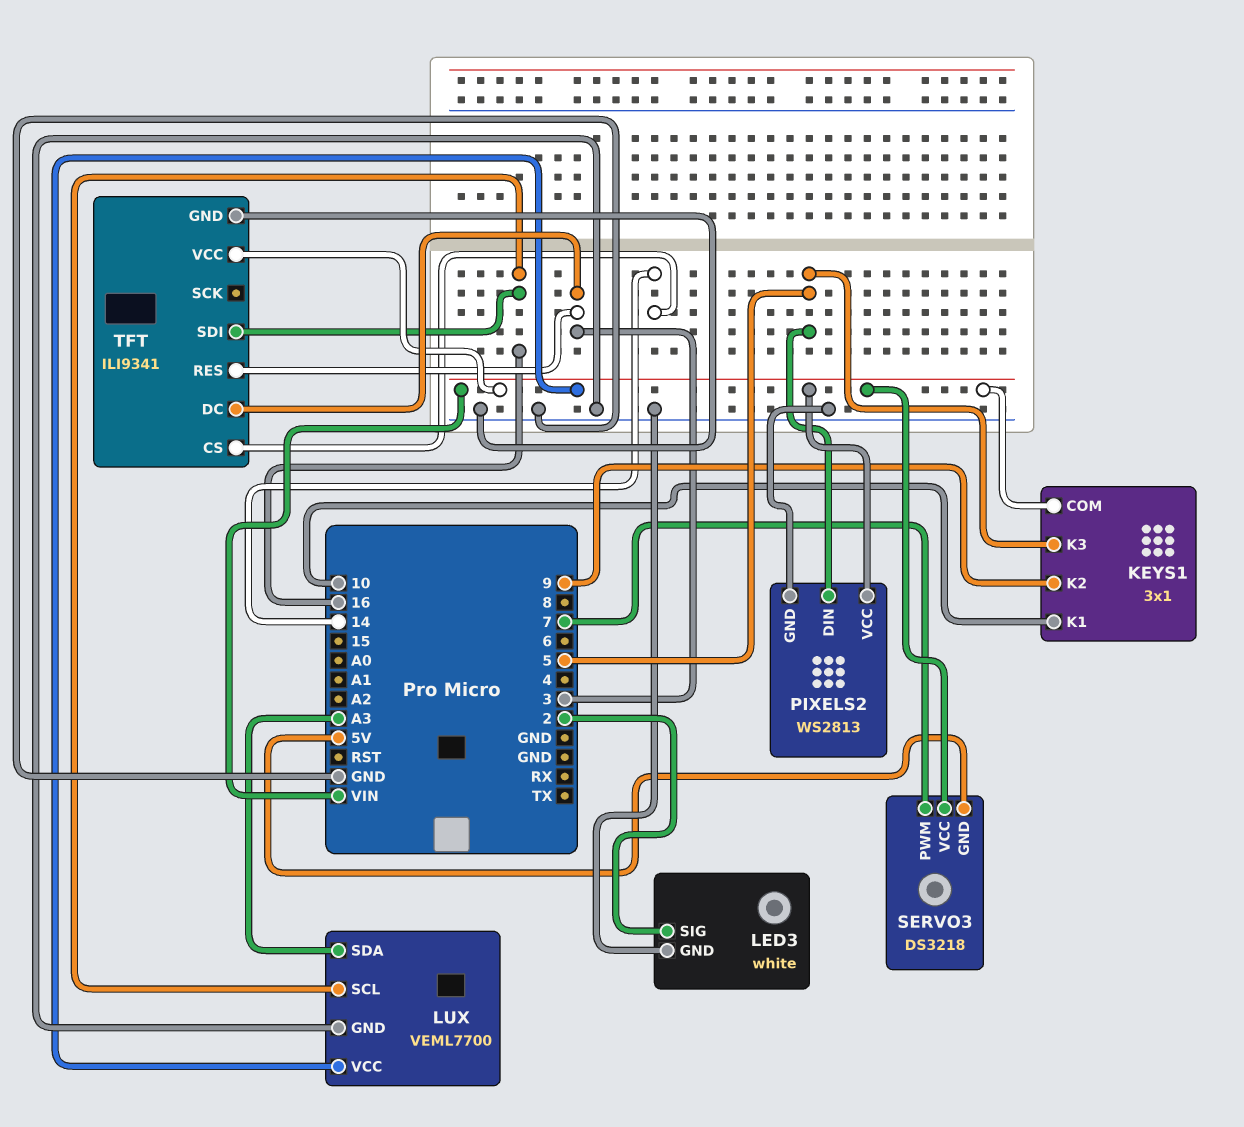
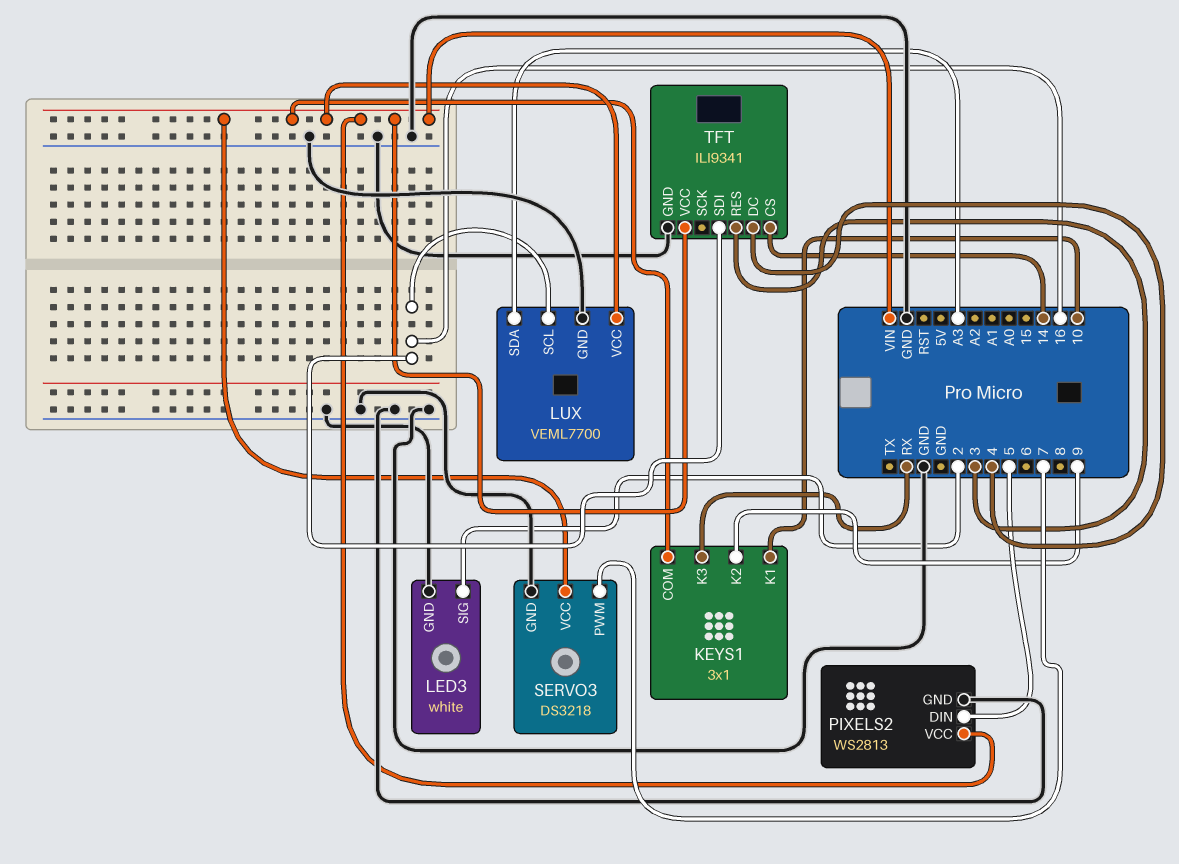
KEYS1 pin K3: 5 -> RX
SERVO3 pin GND: 5V -> GND
TFT pin DC: 3 -> 4

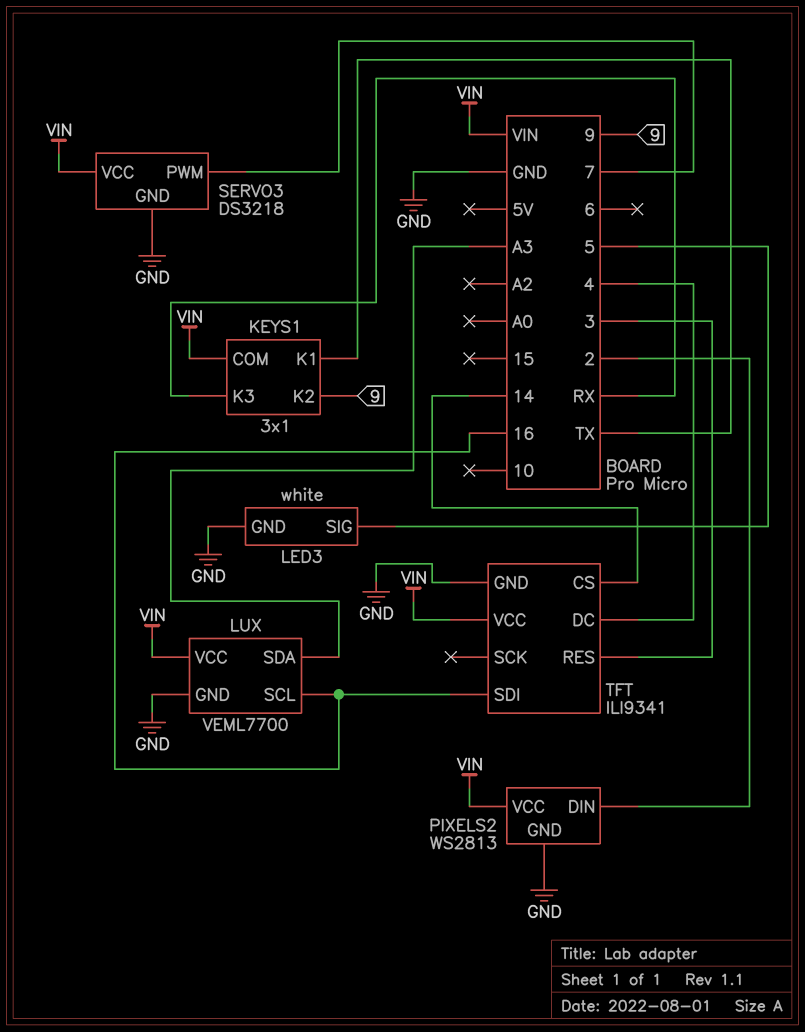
KEYS1 pin K1: 10 -> TX
LED3 pin SIG: 2 -> 5
PIXELS2 pin DIN: 5 -> 2

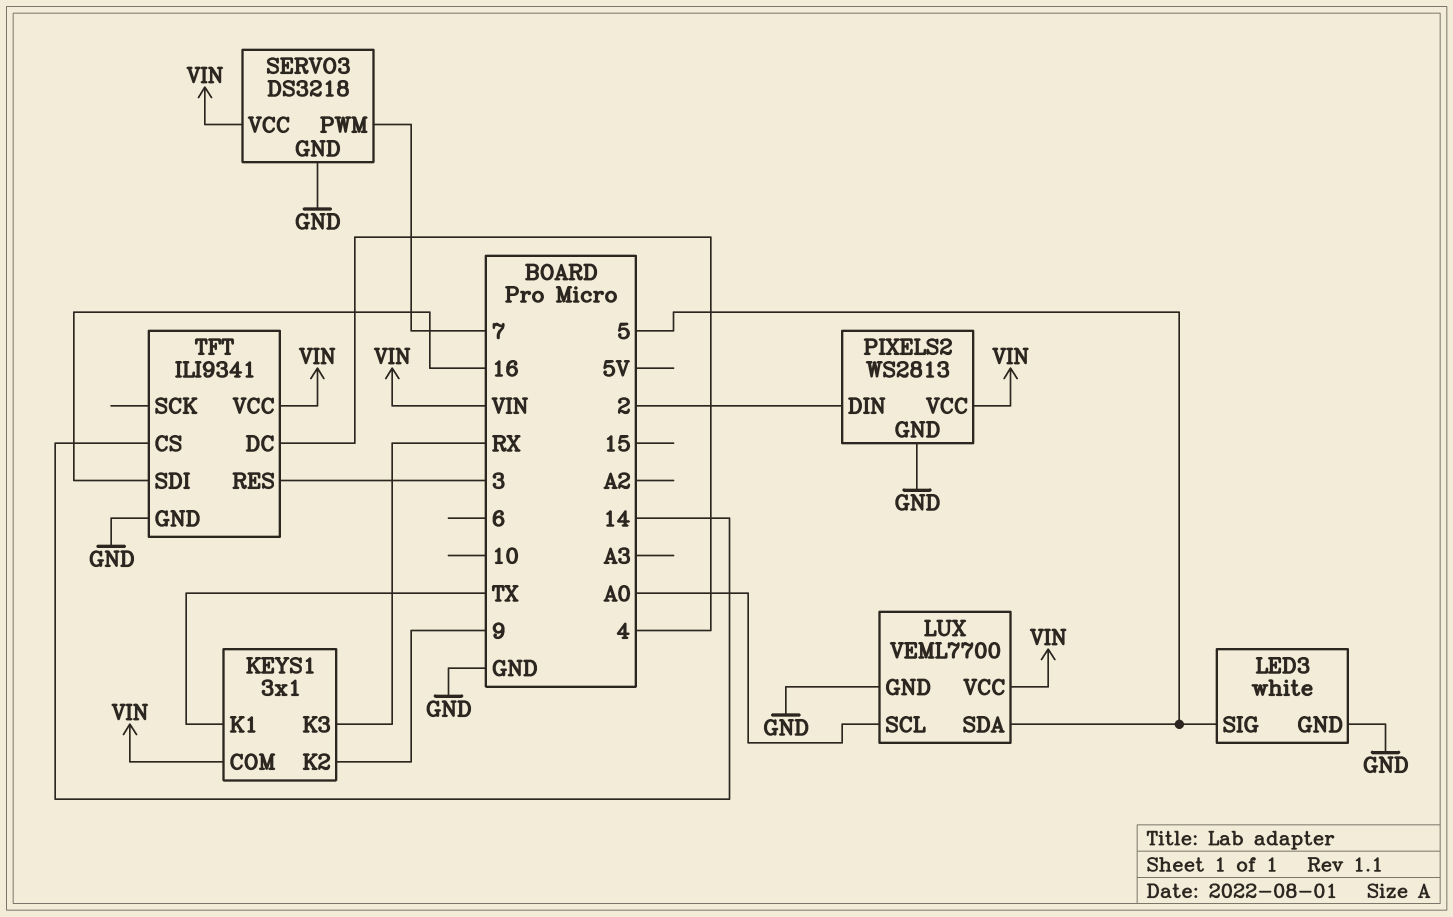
LUX pin SCL: 16 -> A0
LUX pin SDA: A3 -> 5

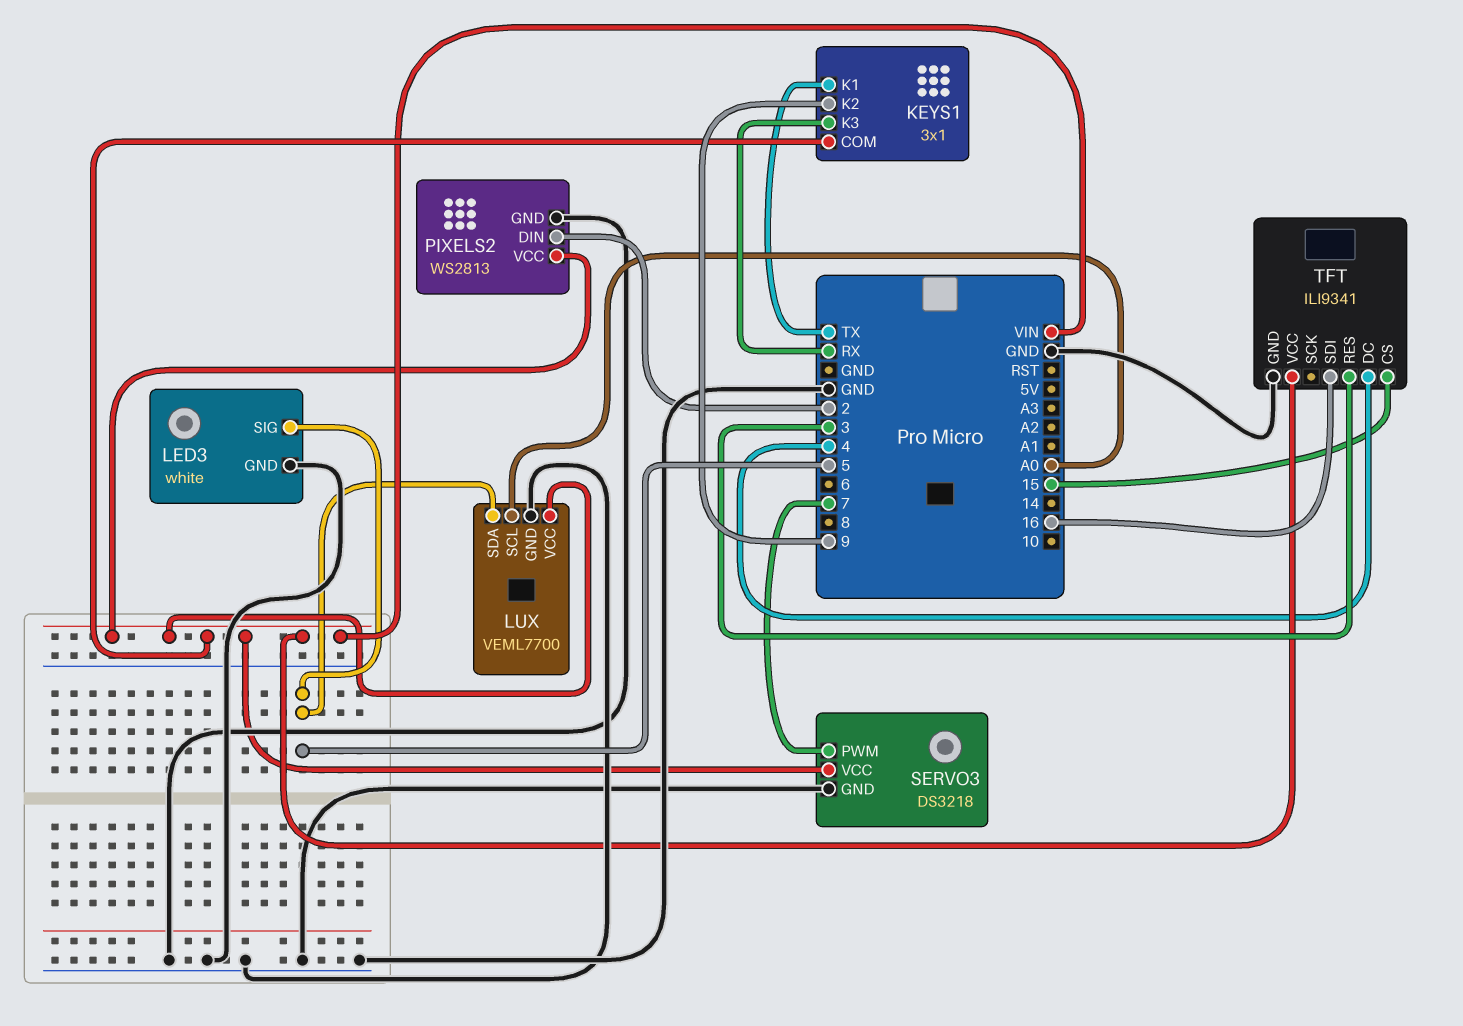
TFT pin CS: 14 -> 15

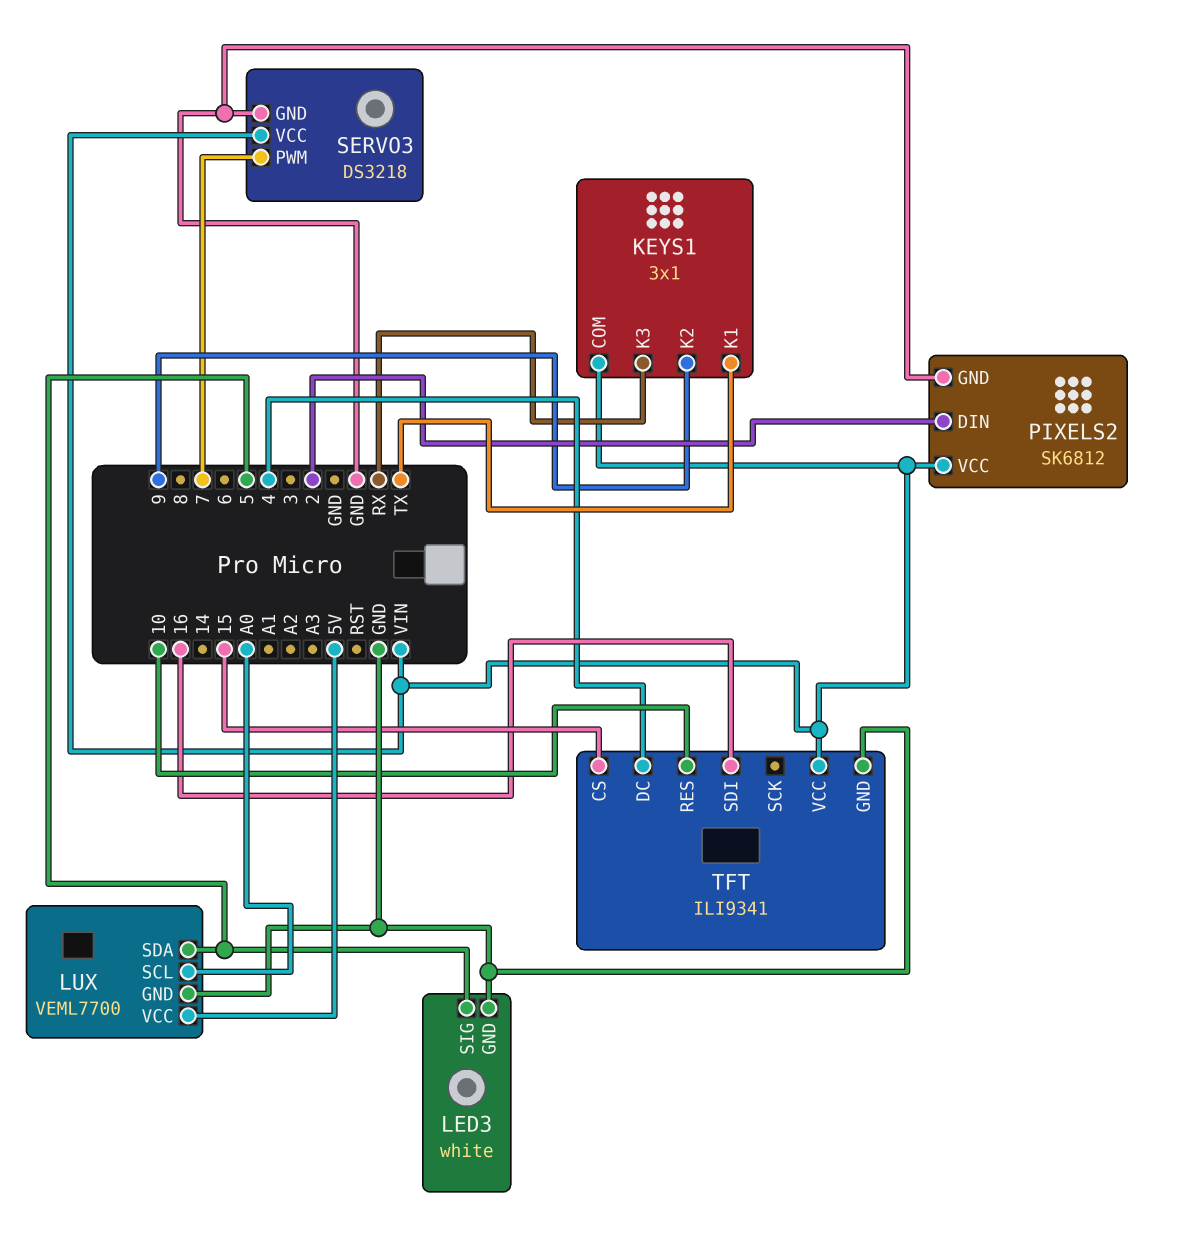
LUX pin VCC: VIN -> 5V
PIXELS2: WS2813 -> SK6812
TFT pin RES: 3 -> 10

